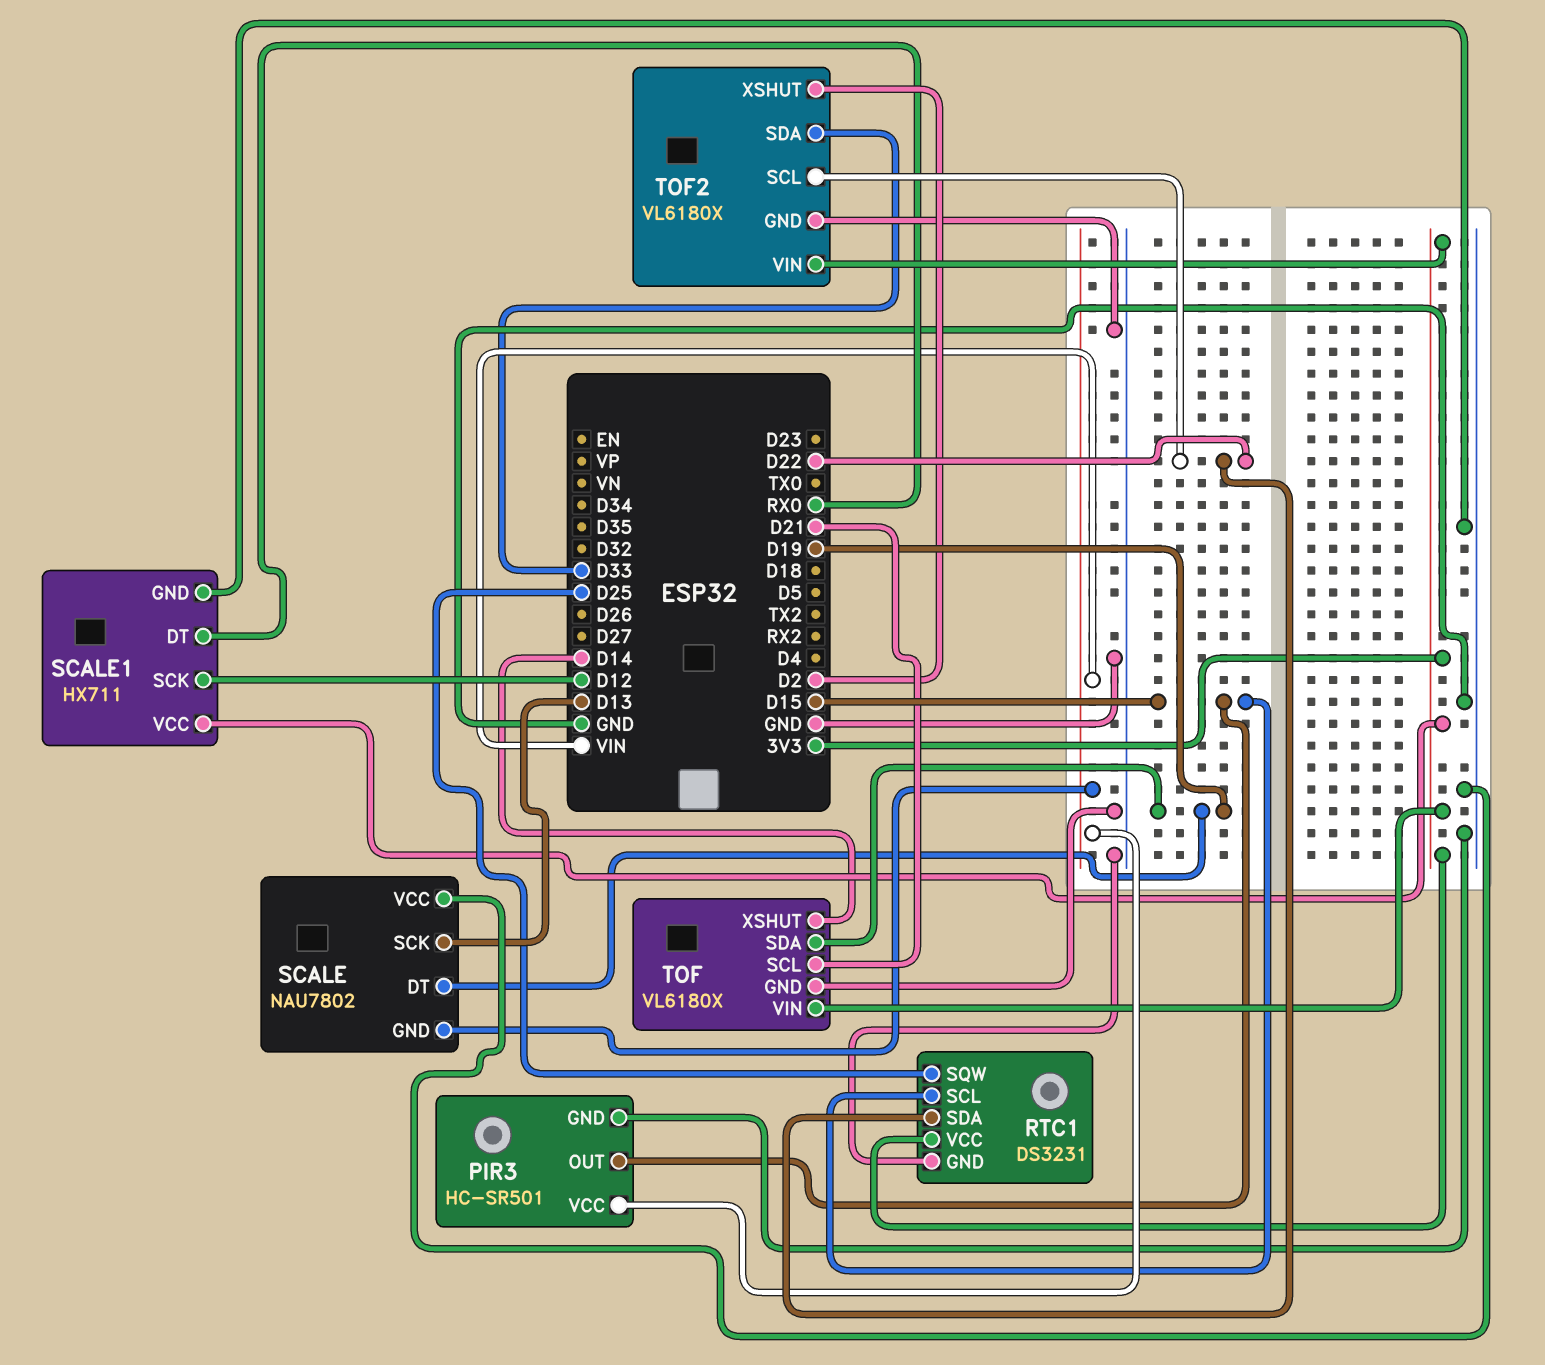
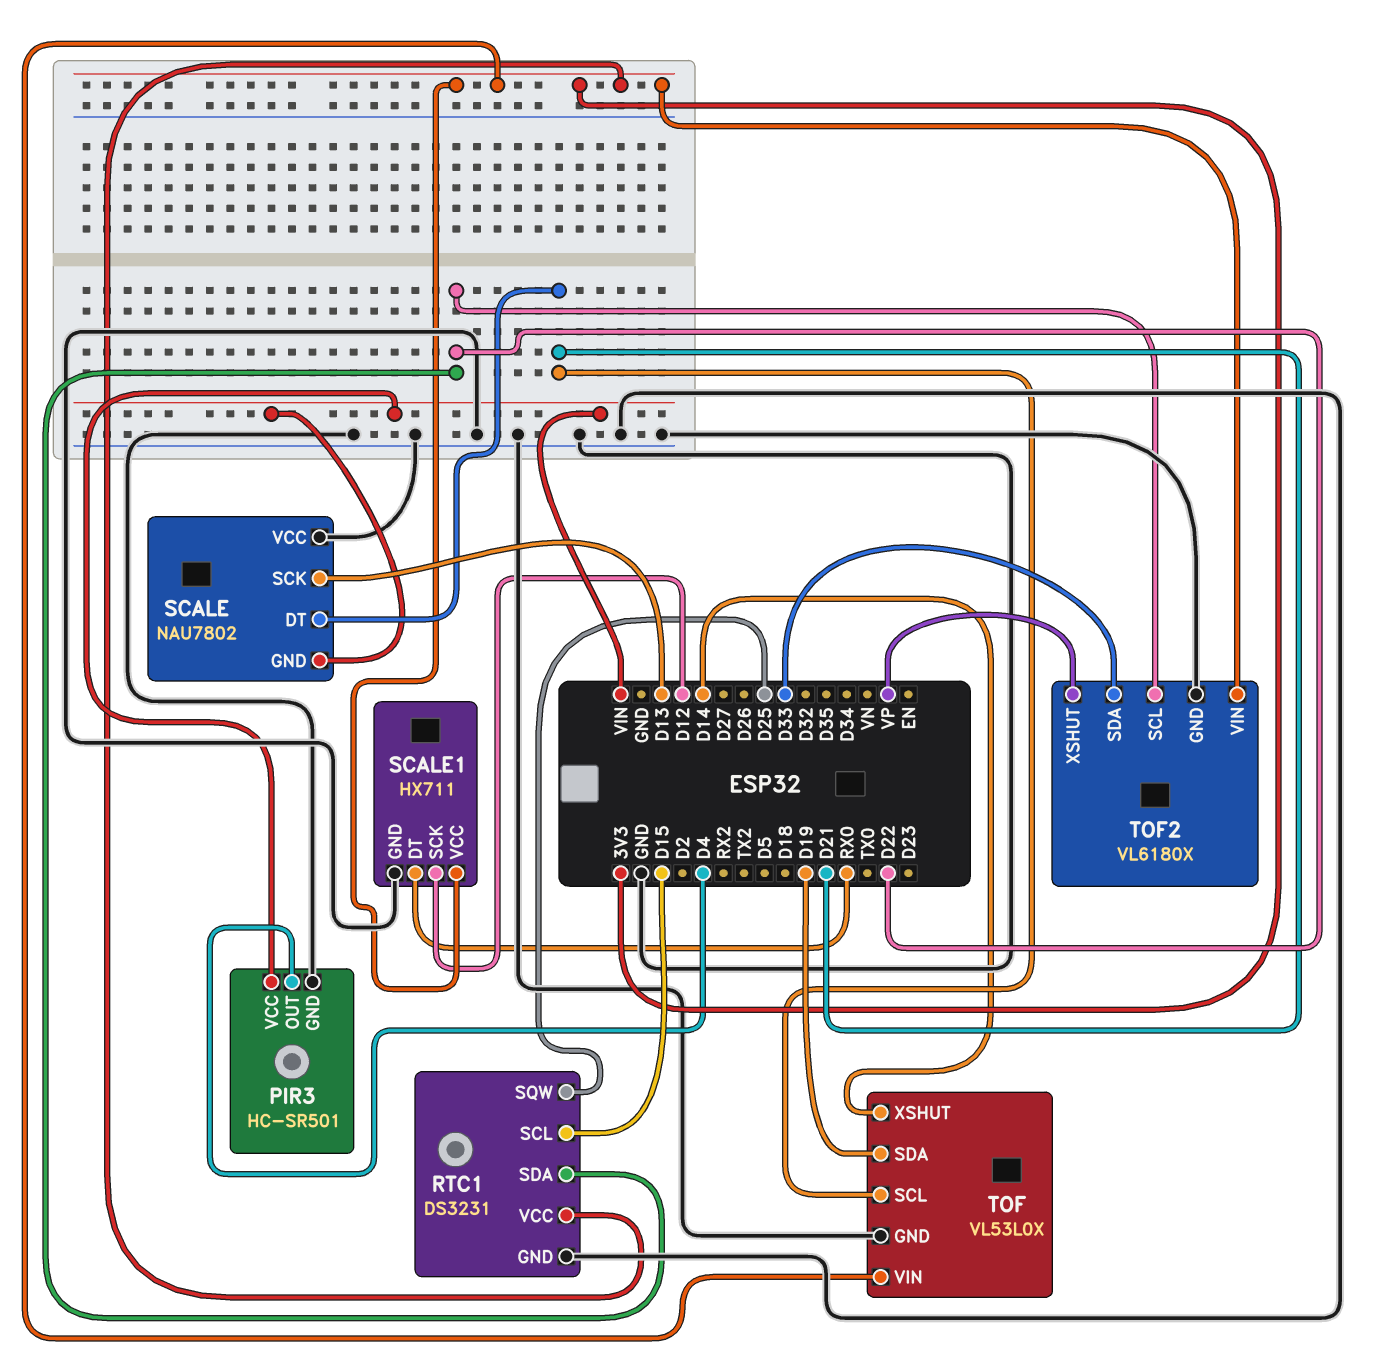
PIR3 pin OUT: D15 -> D4
SCALE pin DT: D19 -> D21
TOF: VL6180X -> VL53L0X
TOF2 pin XSHUT: D2 -> VP

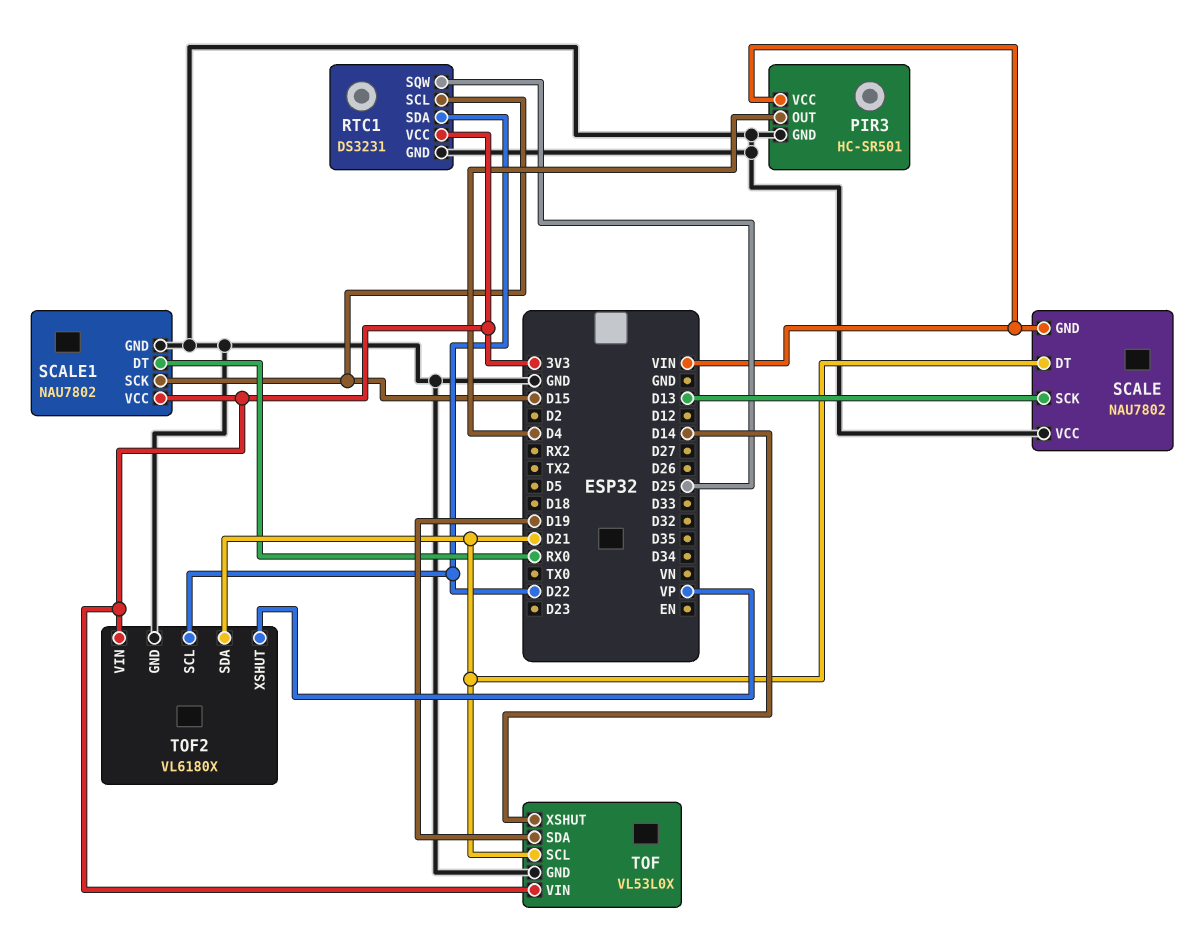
SCALE1: HX711 -> NAU7802
SCALE1 pin SCK: D12 -> D15
TOF2 pin SDA: D33 -> D21

